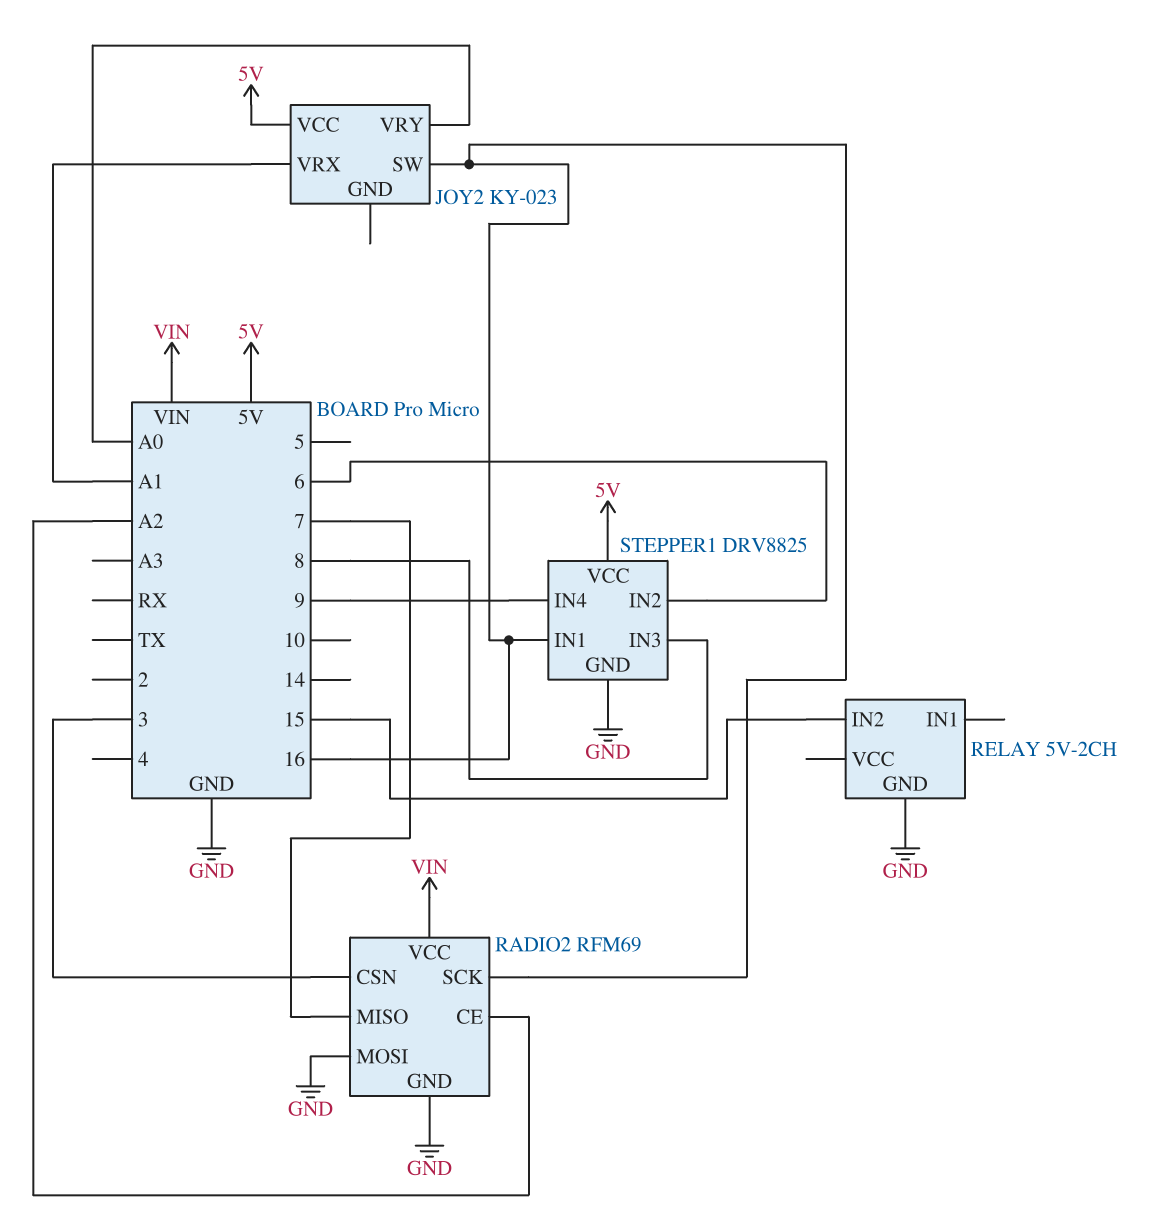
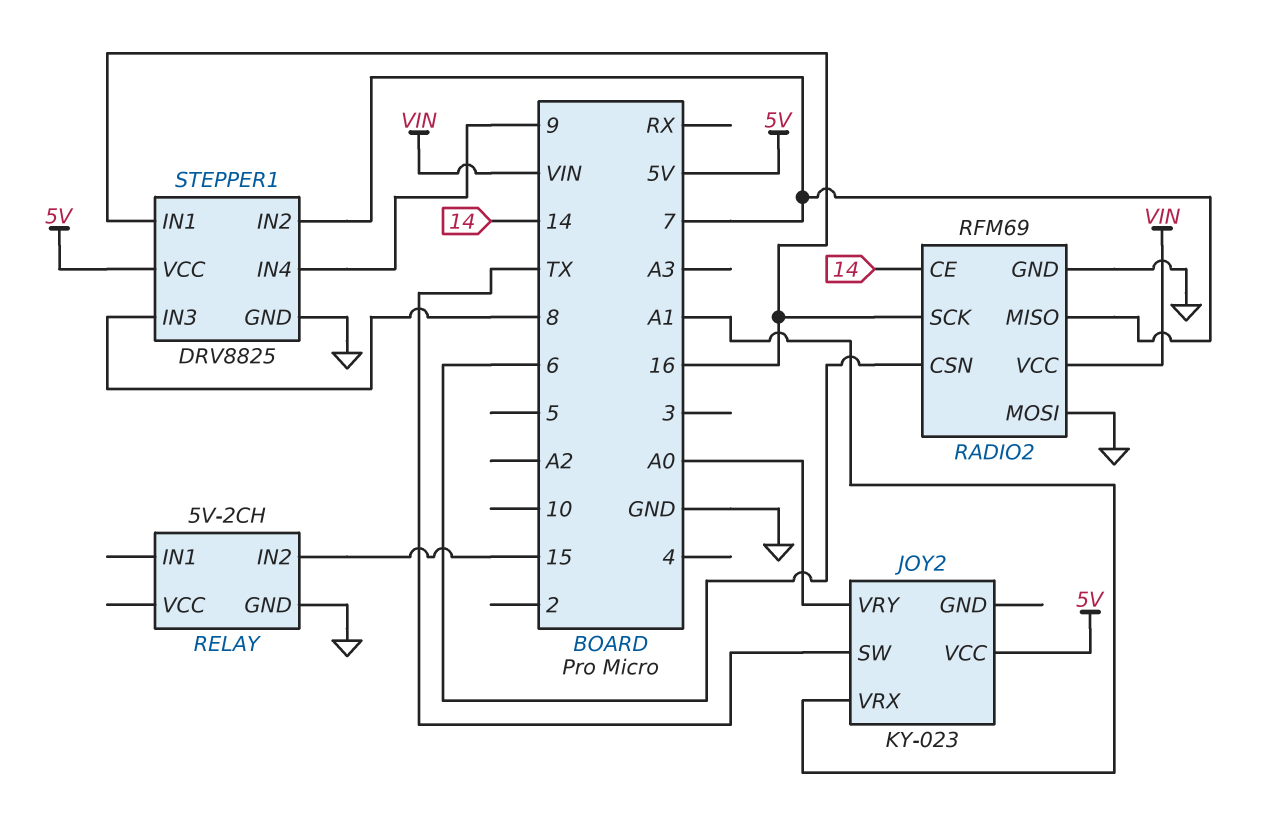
JOY2 pin SW: 16 -> TX
RADIO2 pin CE: A2 -> 14
RADIO2 pin CSN: 3 -> 6
STEPPER1 pin IN2: 6 -> 7

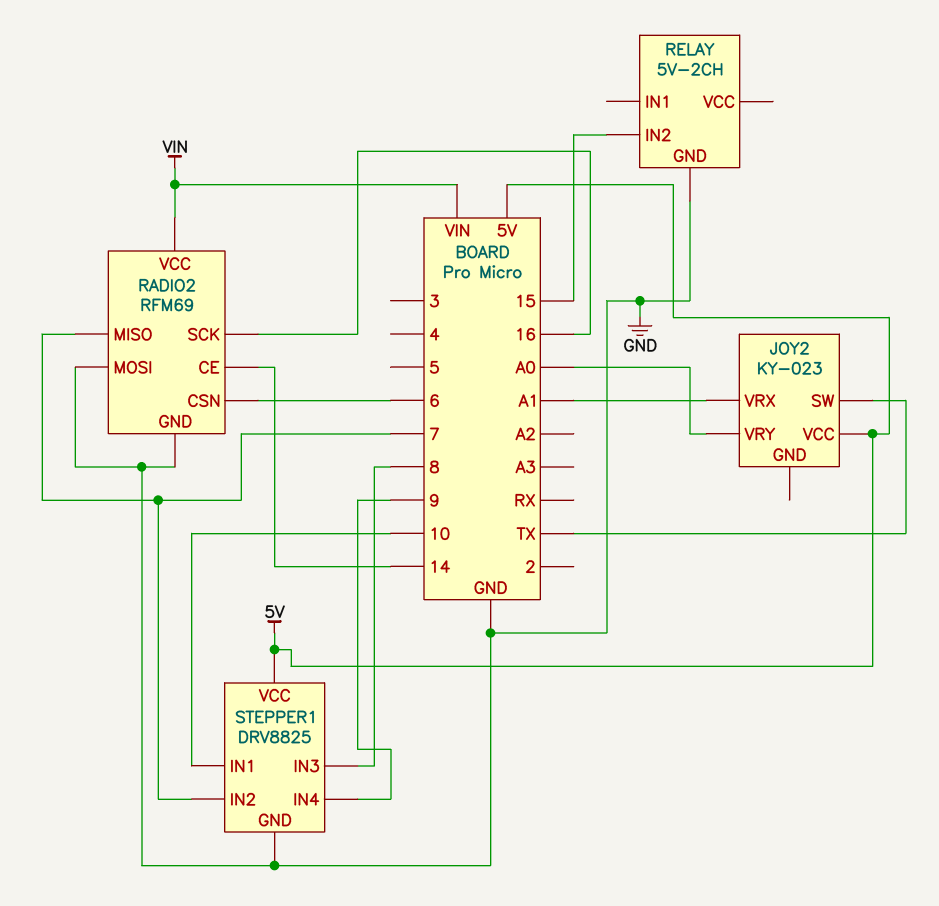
STEPPER1 pin IN1: 16 -> 10

